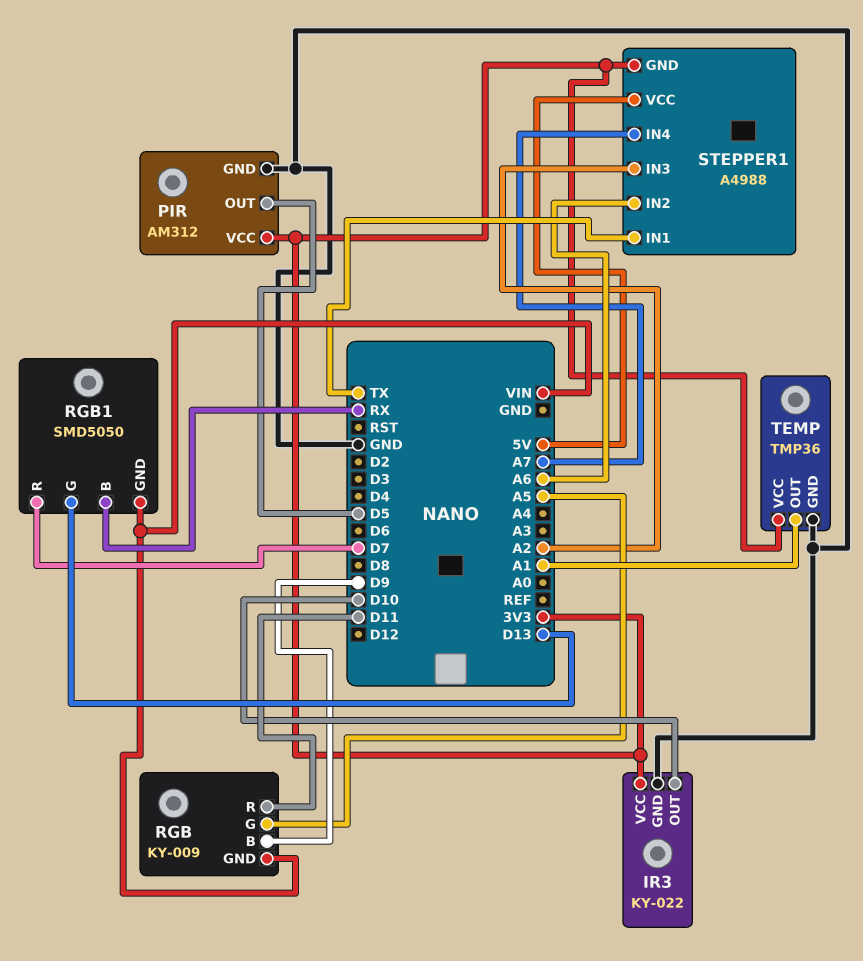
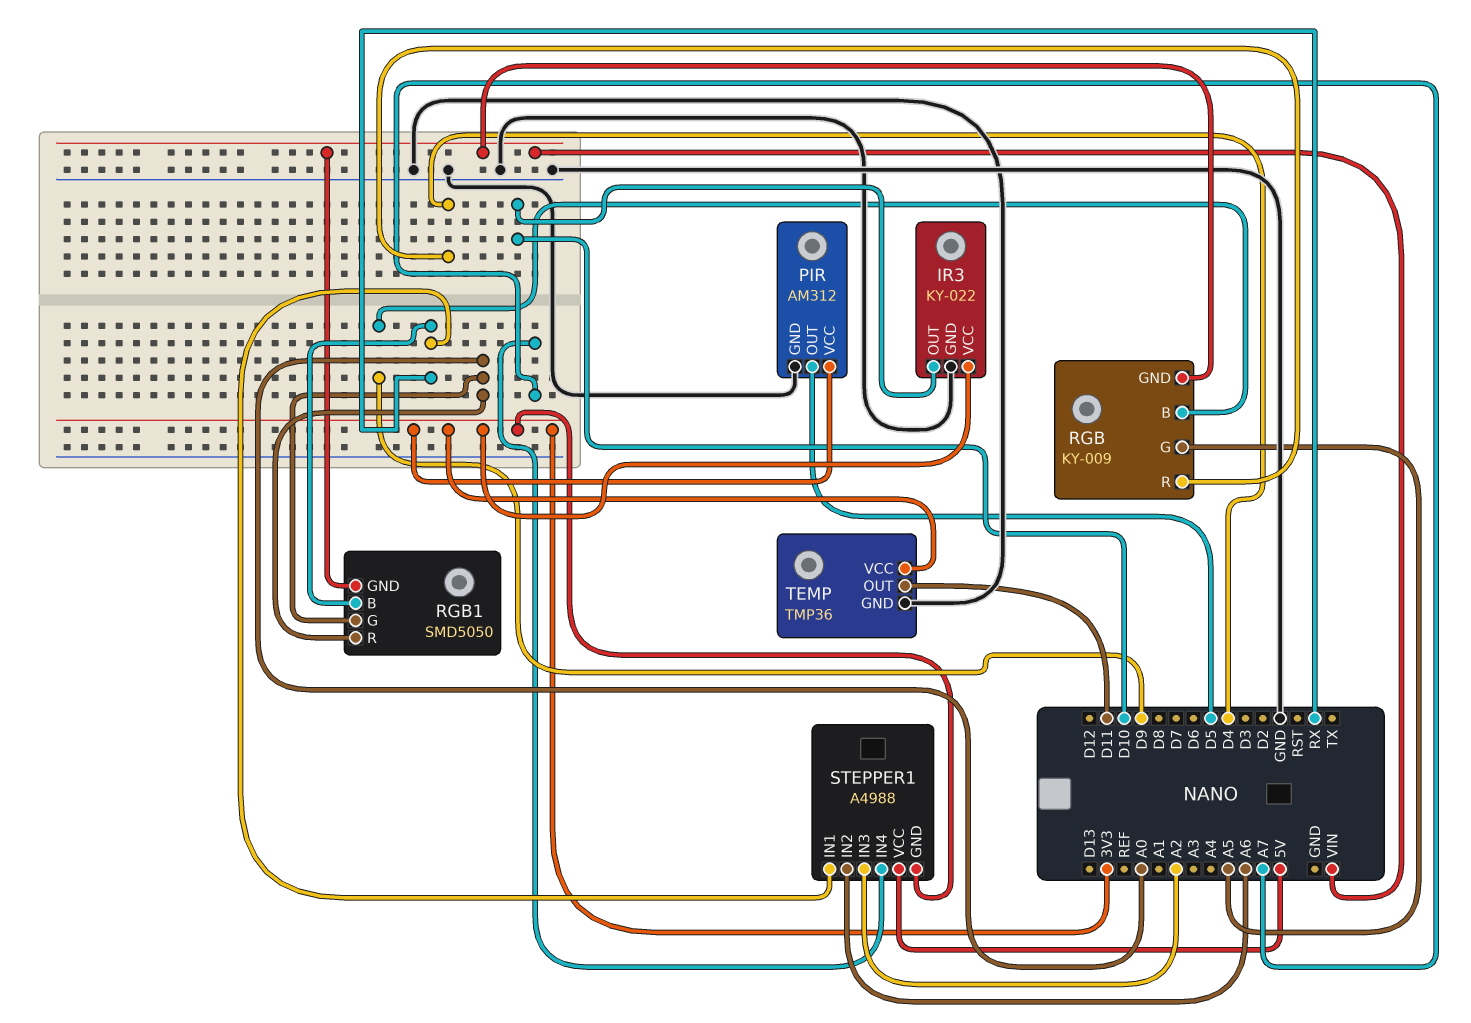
RGB pin R: D11 -> D4
RGB1 pin G: D13 -> A0
RGB1 pin R: D7 -> A0
STEPPER1 pin IN1: TX -> RX
TEMP pin OUT: A1 -> D11

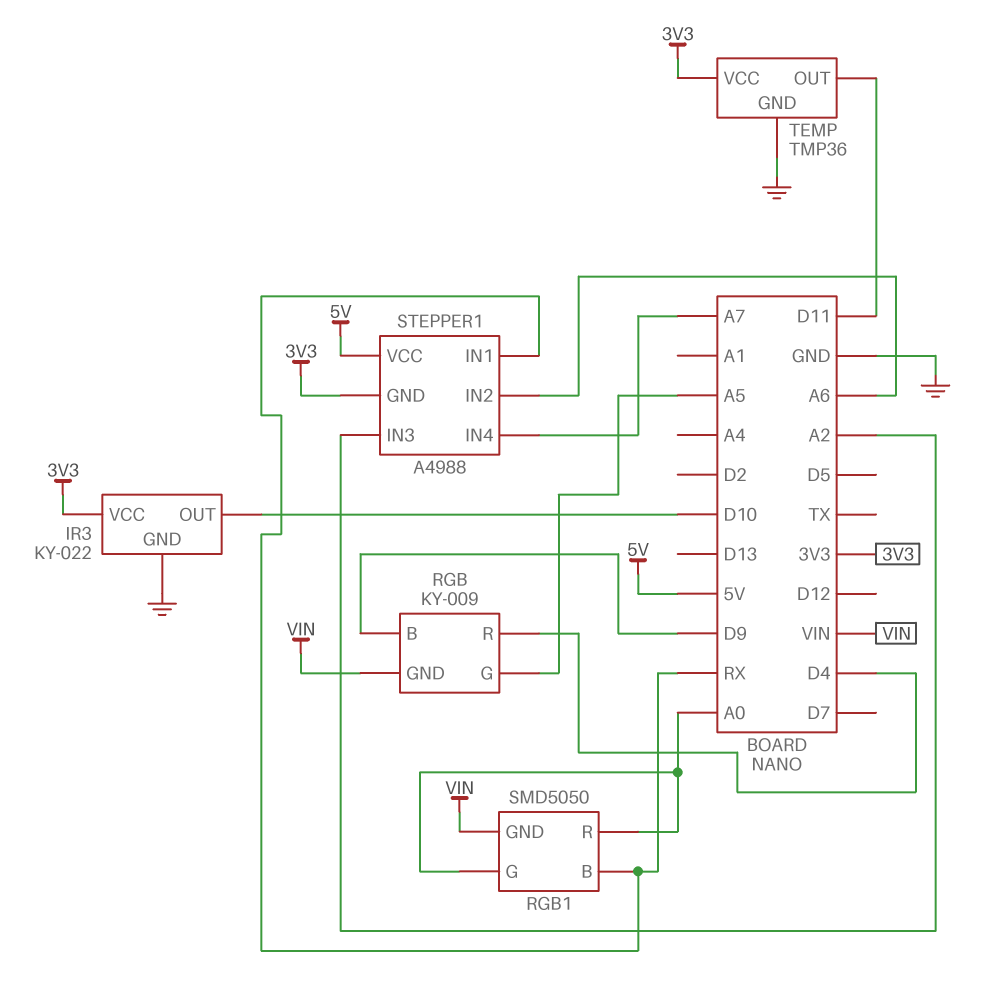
PIR: AM312 -> none
PIR pin GND: GND -> none
PIR pin OUT: D5 -> none
PIR pin VCC: 3V3 -> none

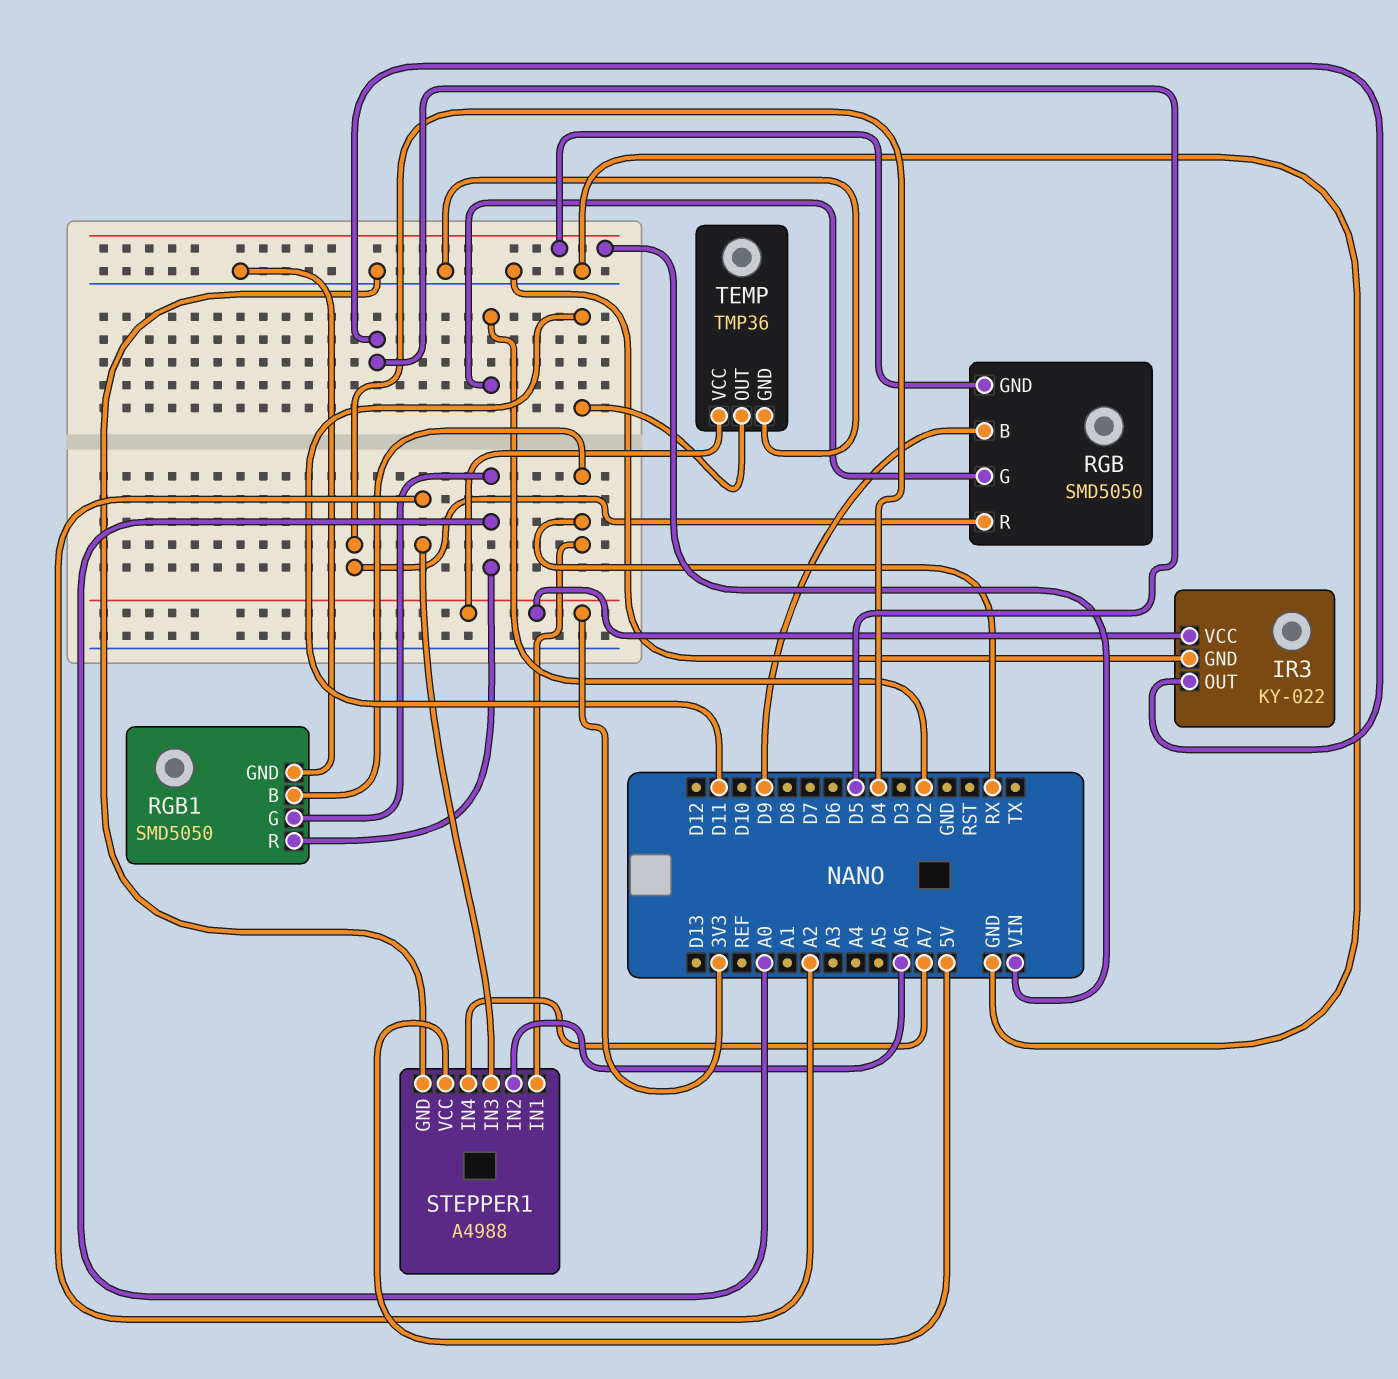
IR3 pin OUT: D10 -> D5
RGB: KY-009 -> SMD5050
RGB pin G: A5 -> D2
RGB1 pin GND: VIN -> GND
STEPPER1 pin GND: 3V3 -> GND

